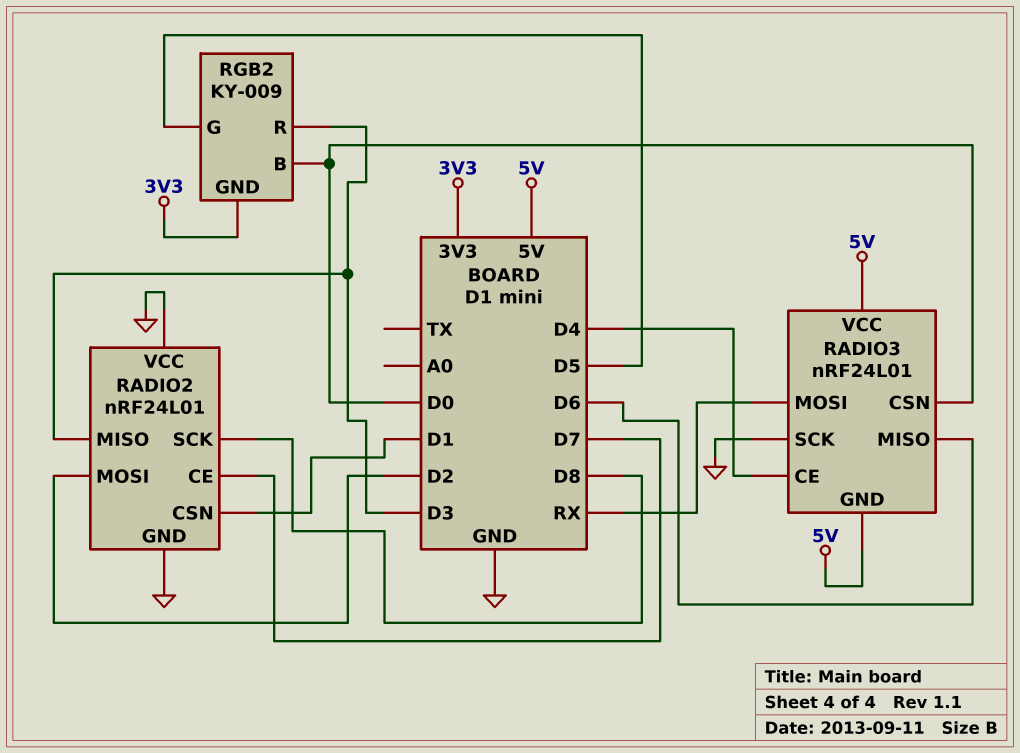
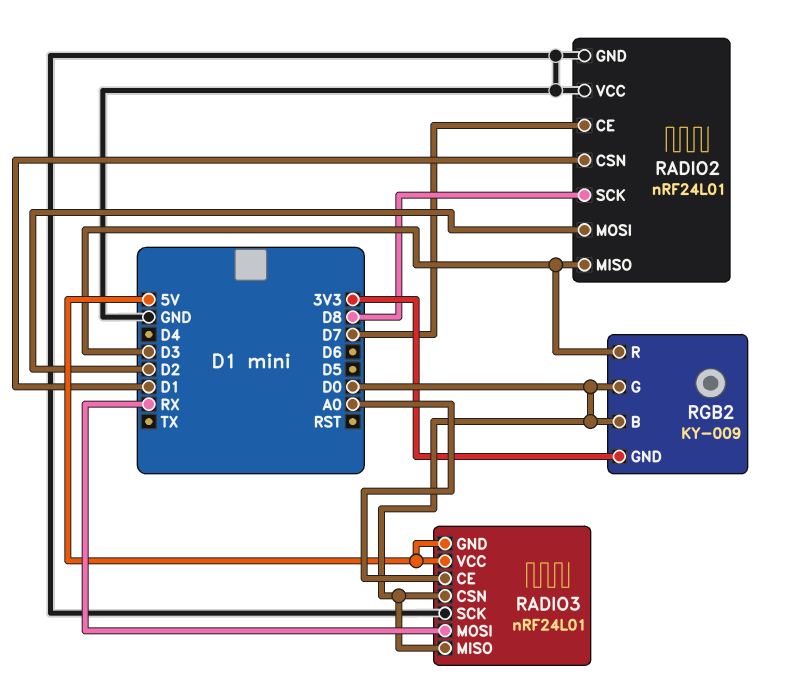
RADIO3 pin CE: D4 -> A0
RADIO3 pin MISO: D6 -> D0
RGB2 pin G: D5 -> D0

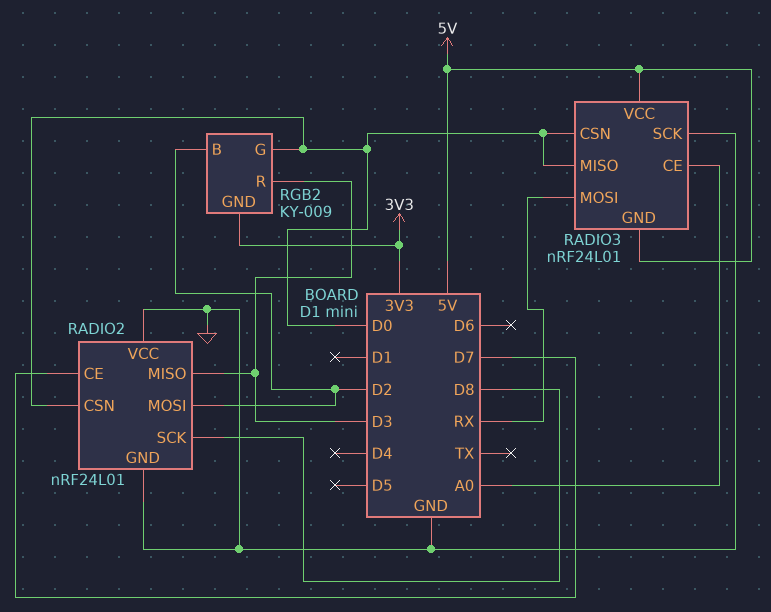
RADIO2 pin CSN: D1 -> D0
RGB2 pin B: D0 -> D2

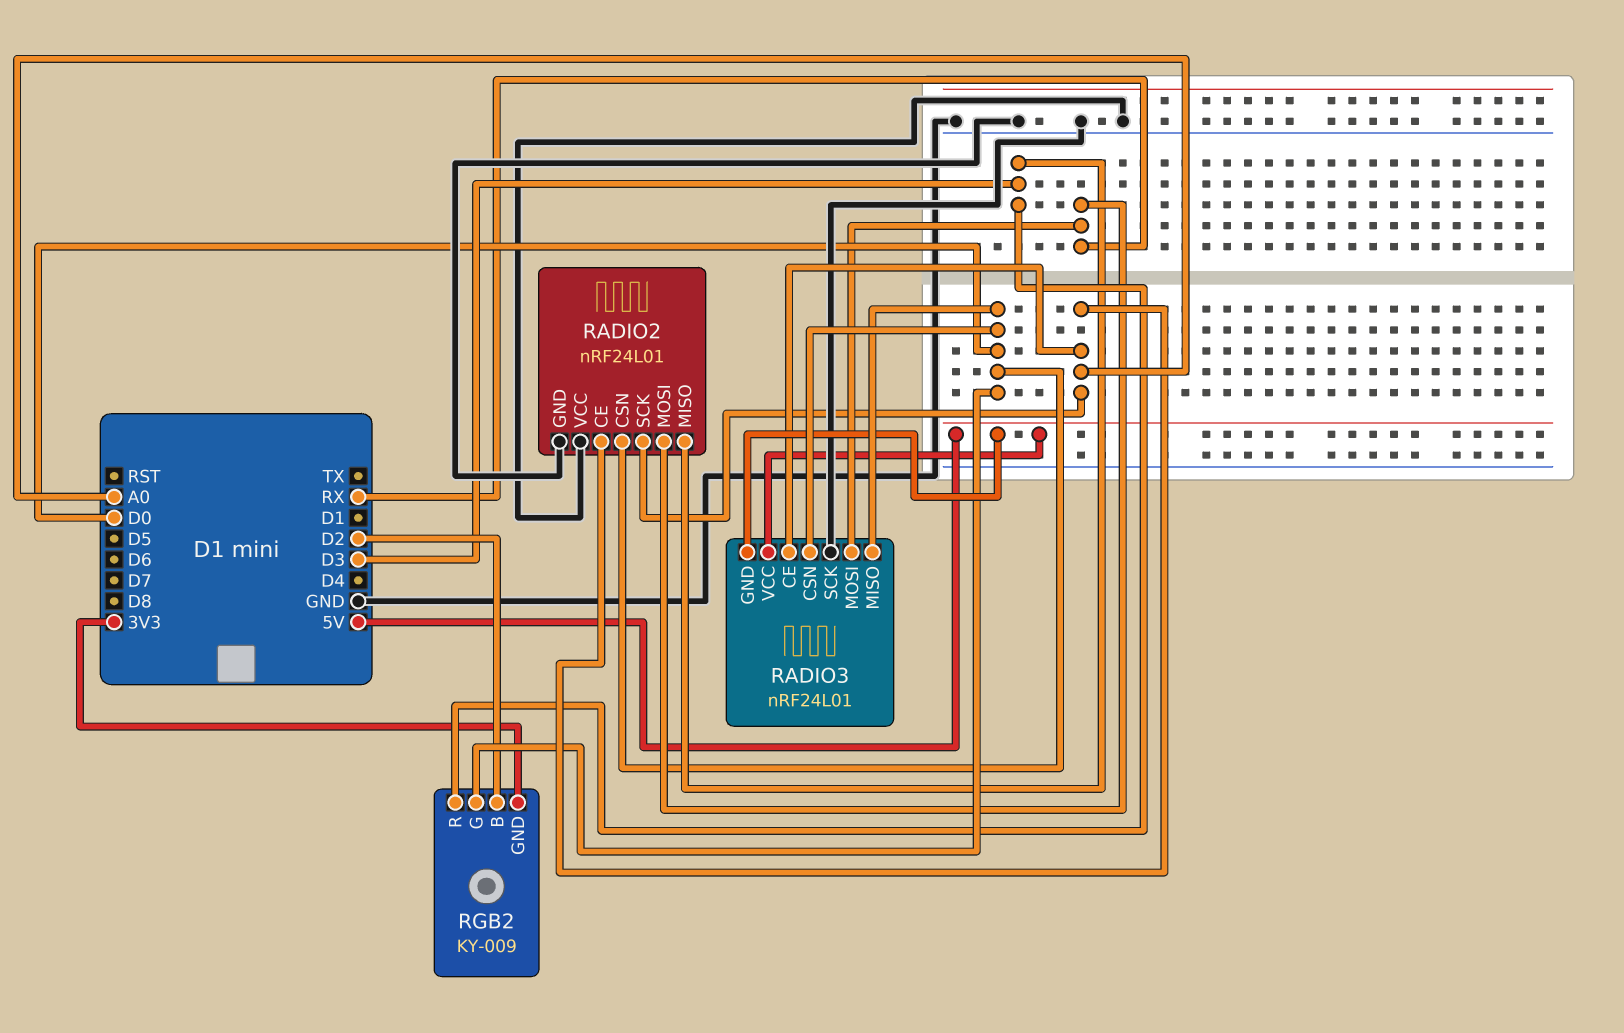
RADIO2 pin CE: D7 -> A0
RADIO2 pin MOSI: D2 -> RX
RADIO2 pin SCK: D8 -> A0

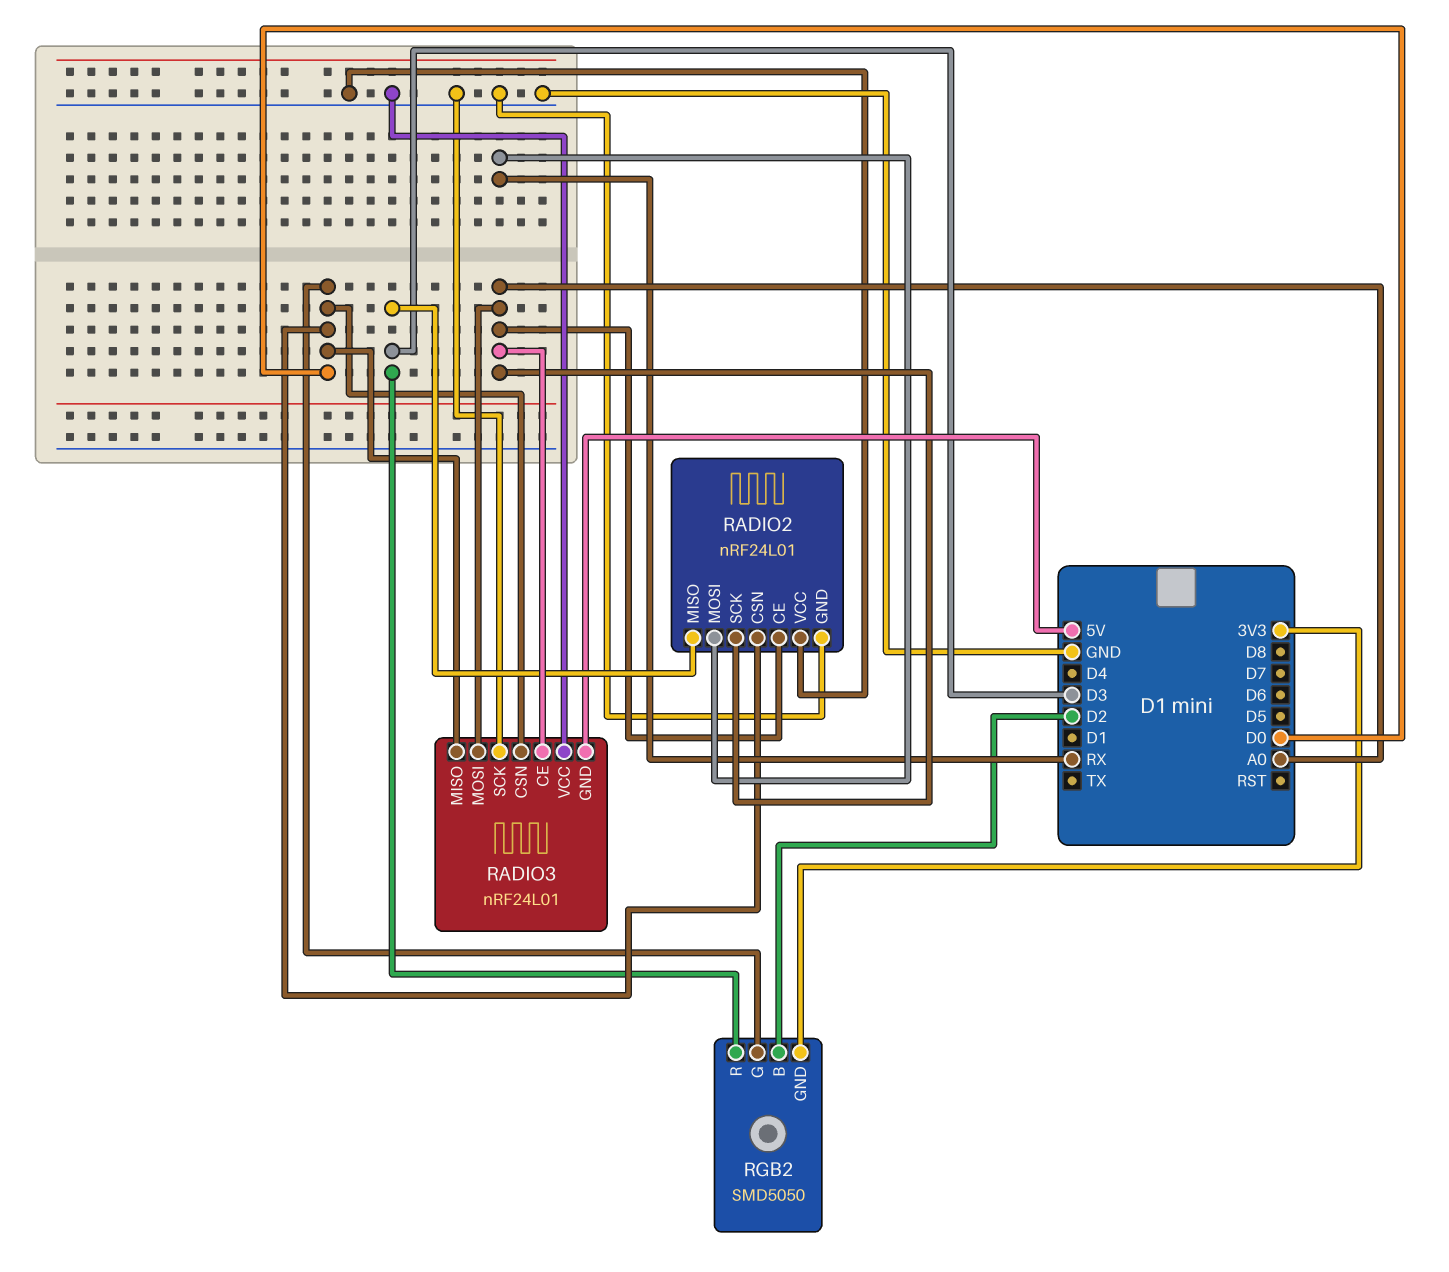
RADIO3 pin MOSI: RX -> A0
RADIO3 pin VCC: 5V -> GND
RGB2: KY-009 -> SMD5050

